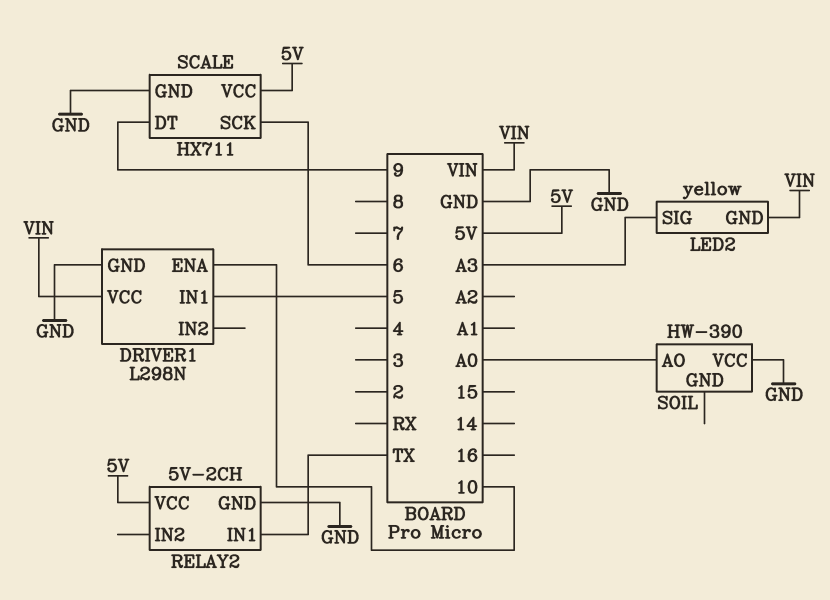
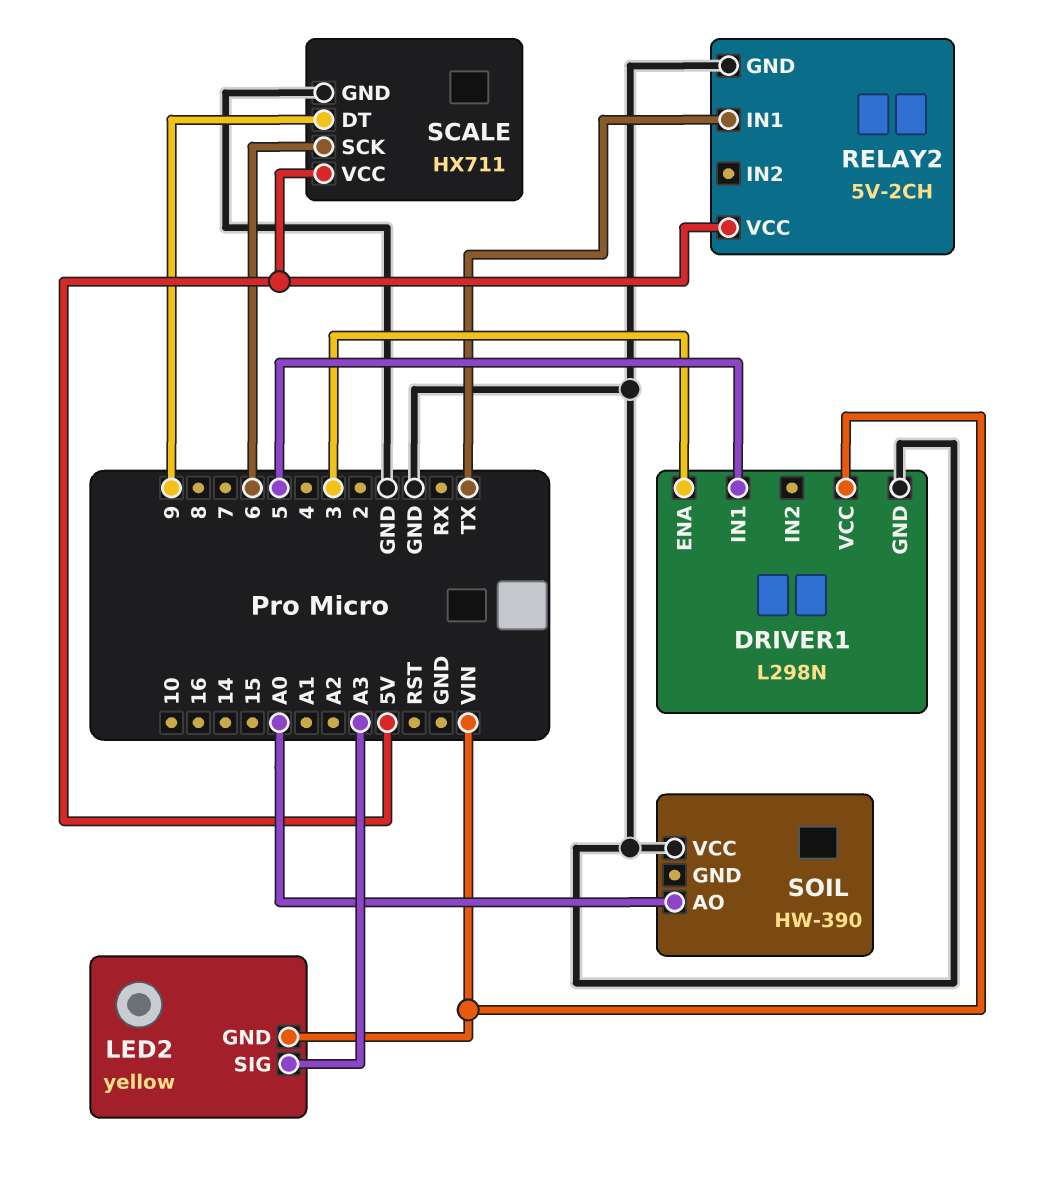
DRIVER1 pin ENA: 10 -> 3

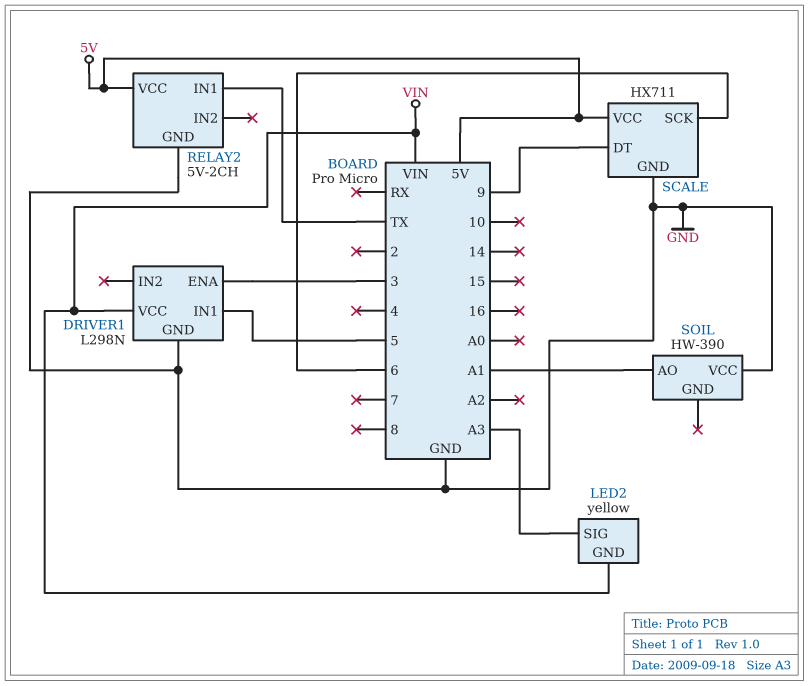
SOIL pin AO: A0 -> A1

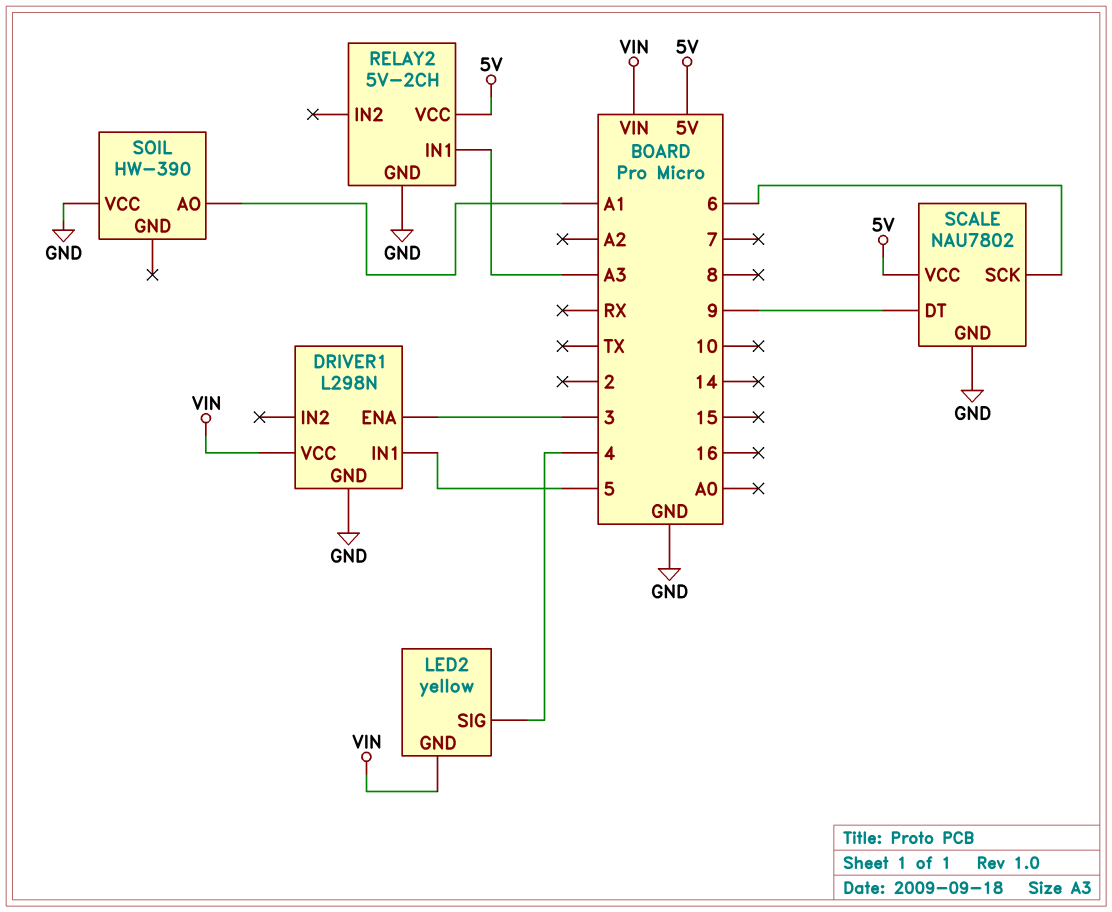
LED2 pin SIG: A3 -> 4
RELAY2 pin IN1: TX -> A3
SCALE: HX711 -> NAU7802

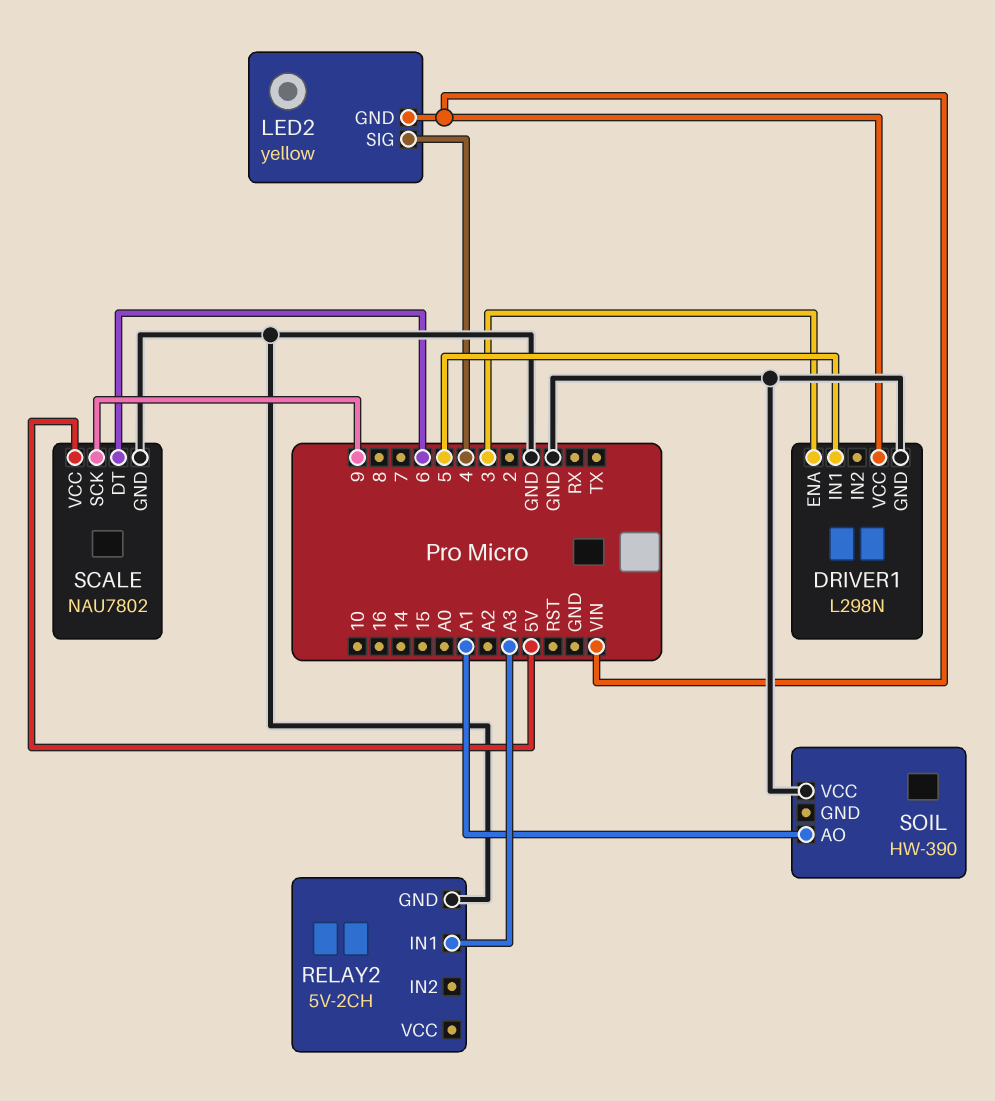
RELAY2 pin VCC: 5V -> none
SCALE pin DT: 9 -> 6
SCALE pin SCK: 6 -> 9

